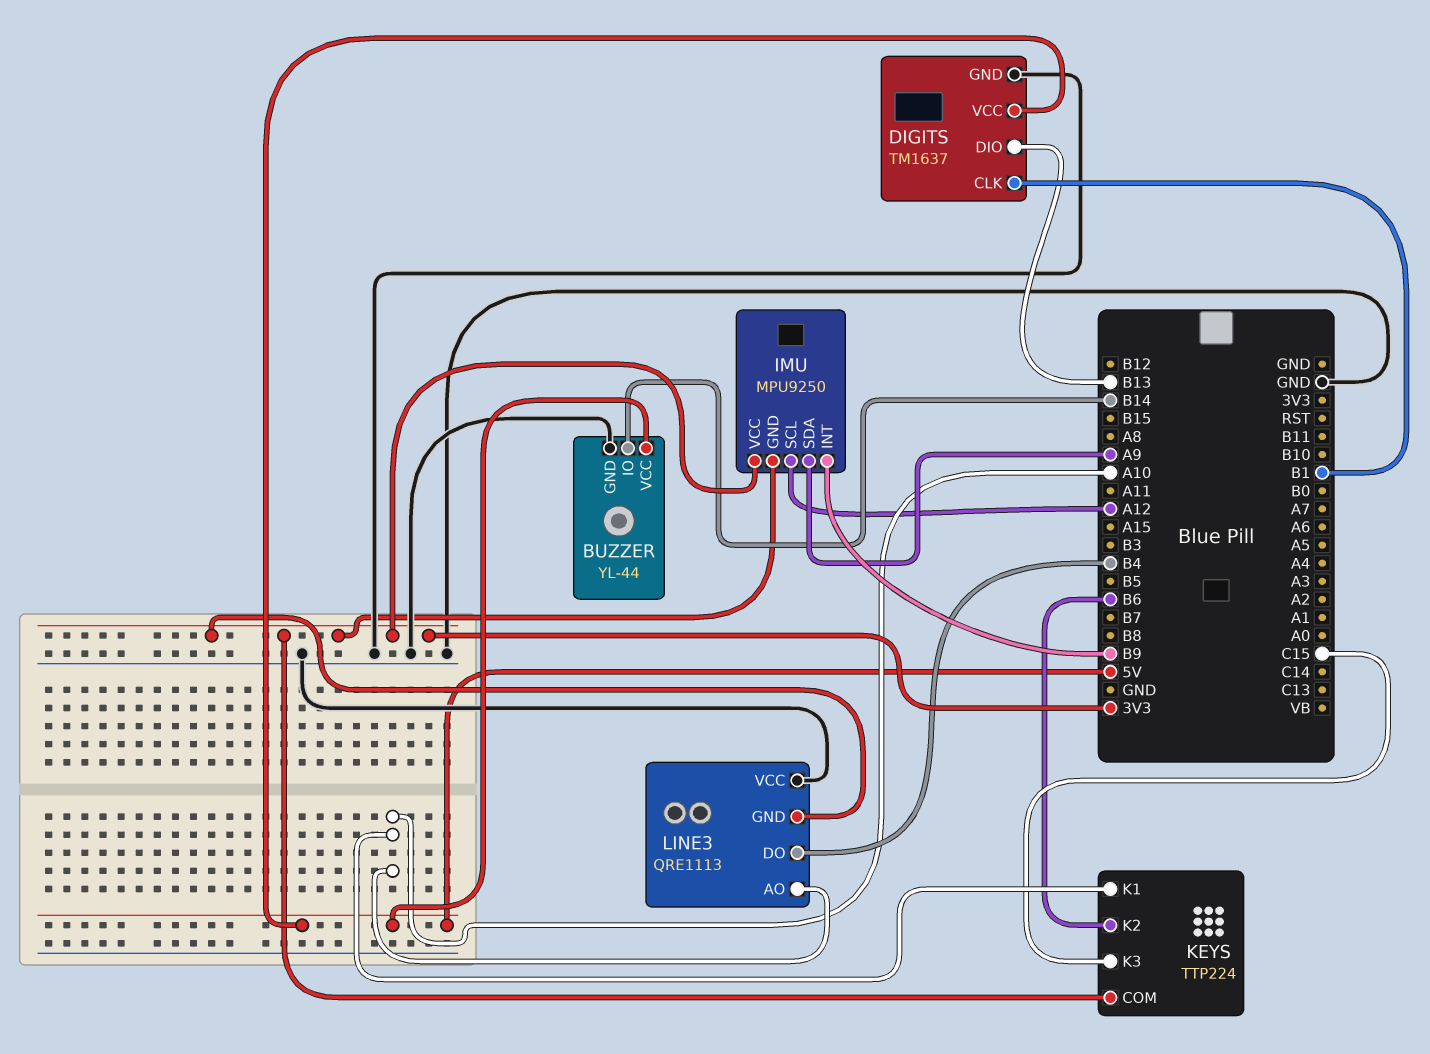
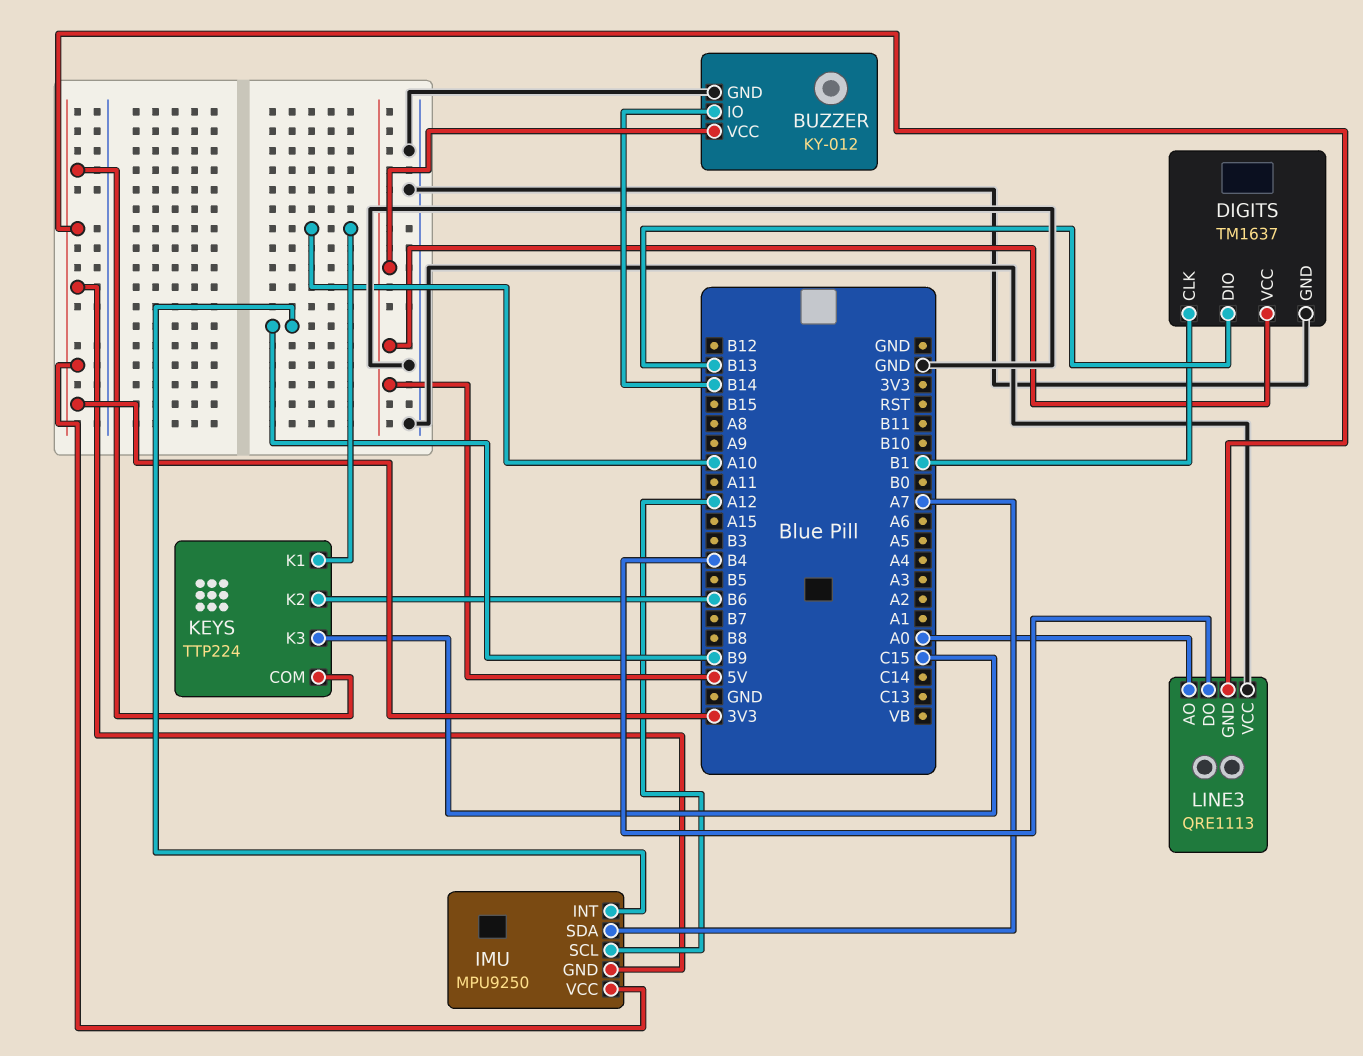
BUZZER: YL-44 -> KY-012
IMU pin SDA: A9 -> A7
LINE3 pin AO: A10 -> A0

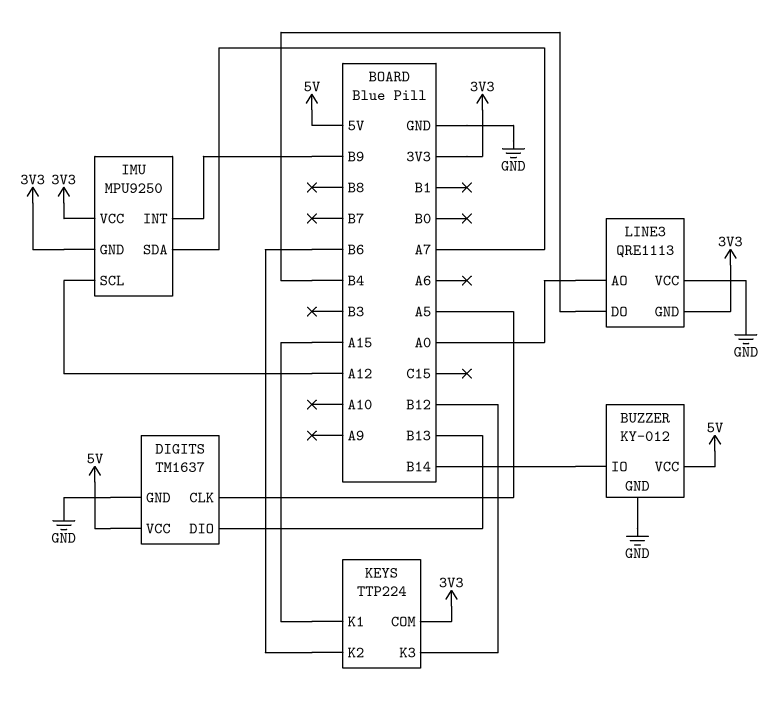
DIGITS pin CLK: B1 -> A5
KEYS pin K1: A10 -> A15
KEYS pin K3: C15 -> B12

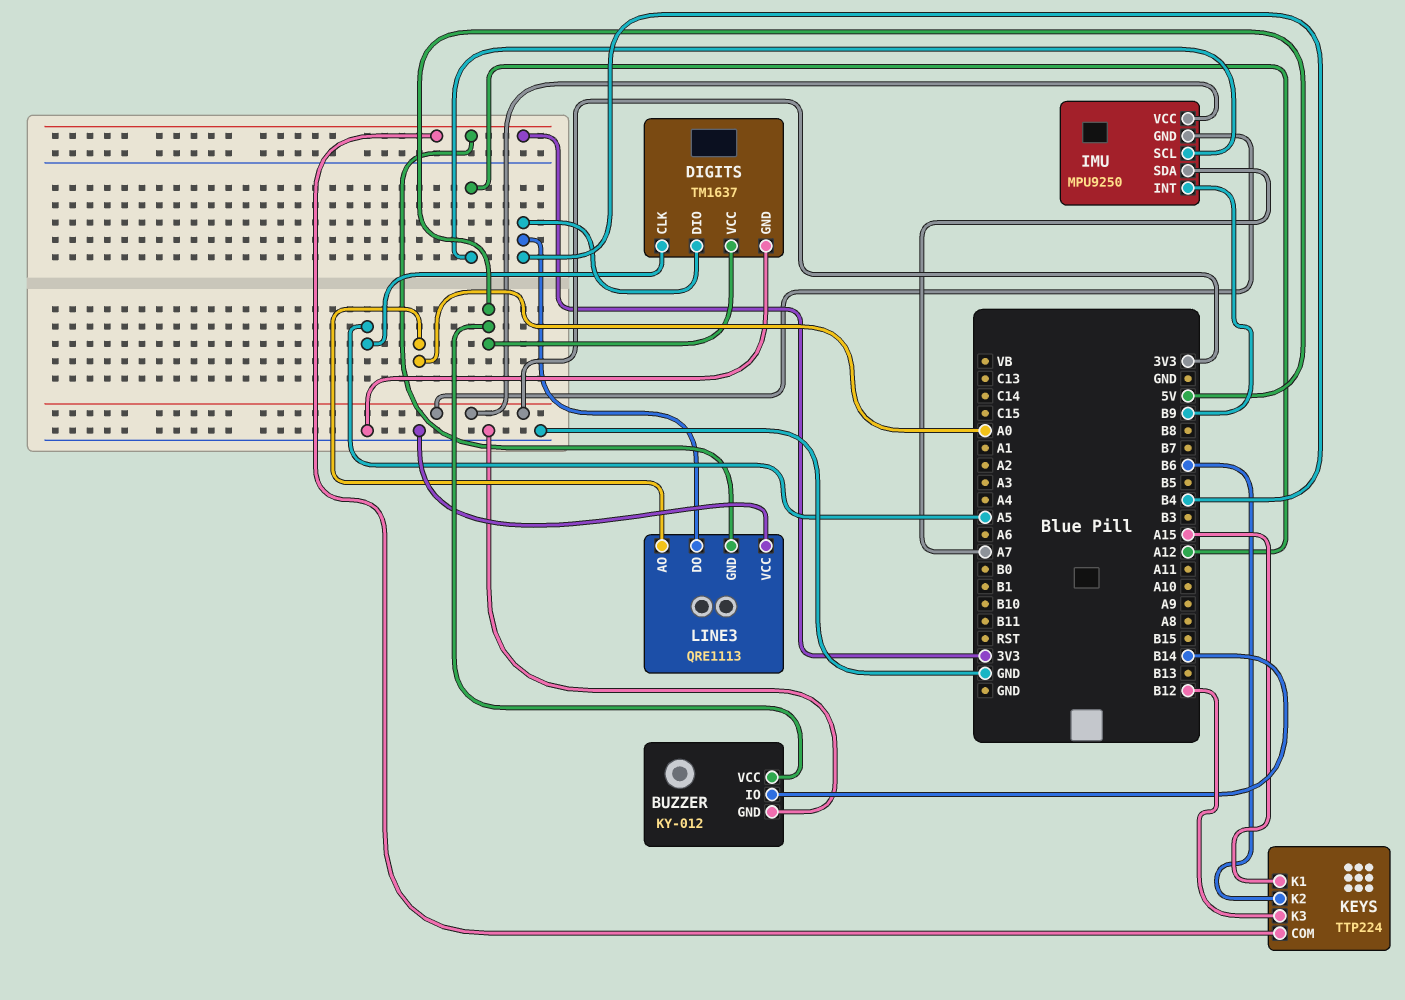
DIGITS pin DIO: B13 -> B4

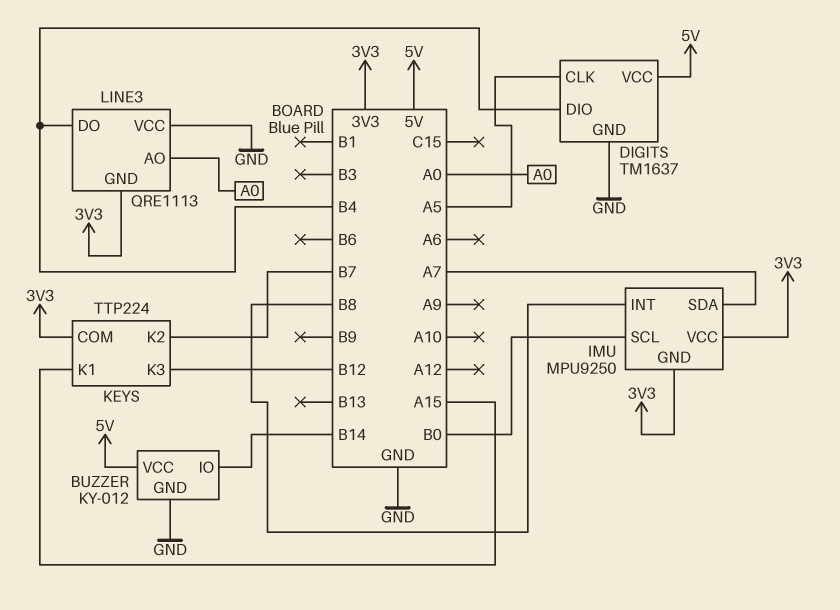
IMU pin INT: B9 -> B8
IMU pin SCL: A12 -> B0
KEYS pin K2: B6 -> B7

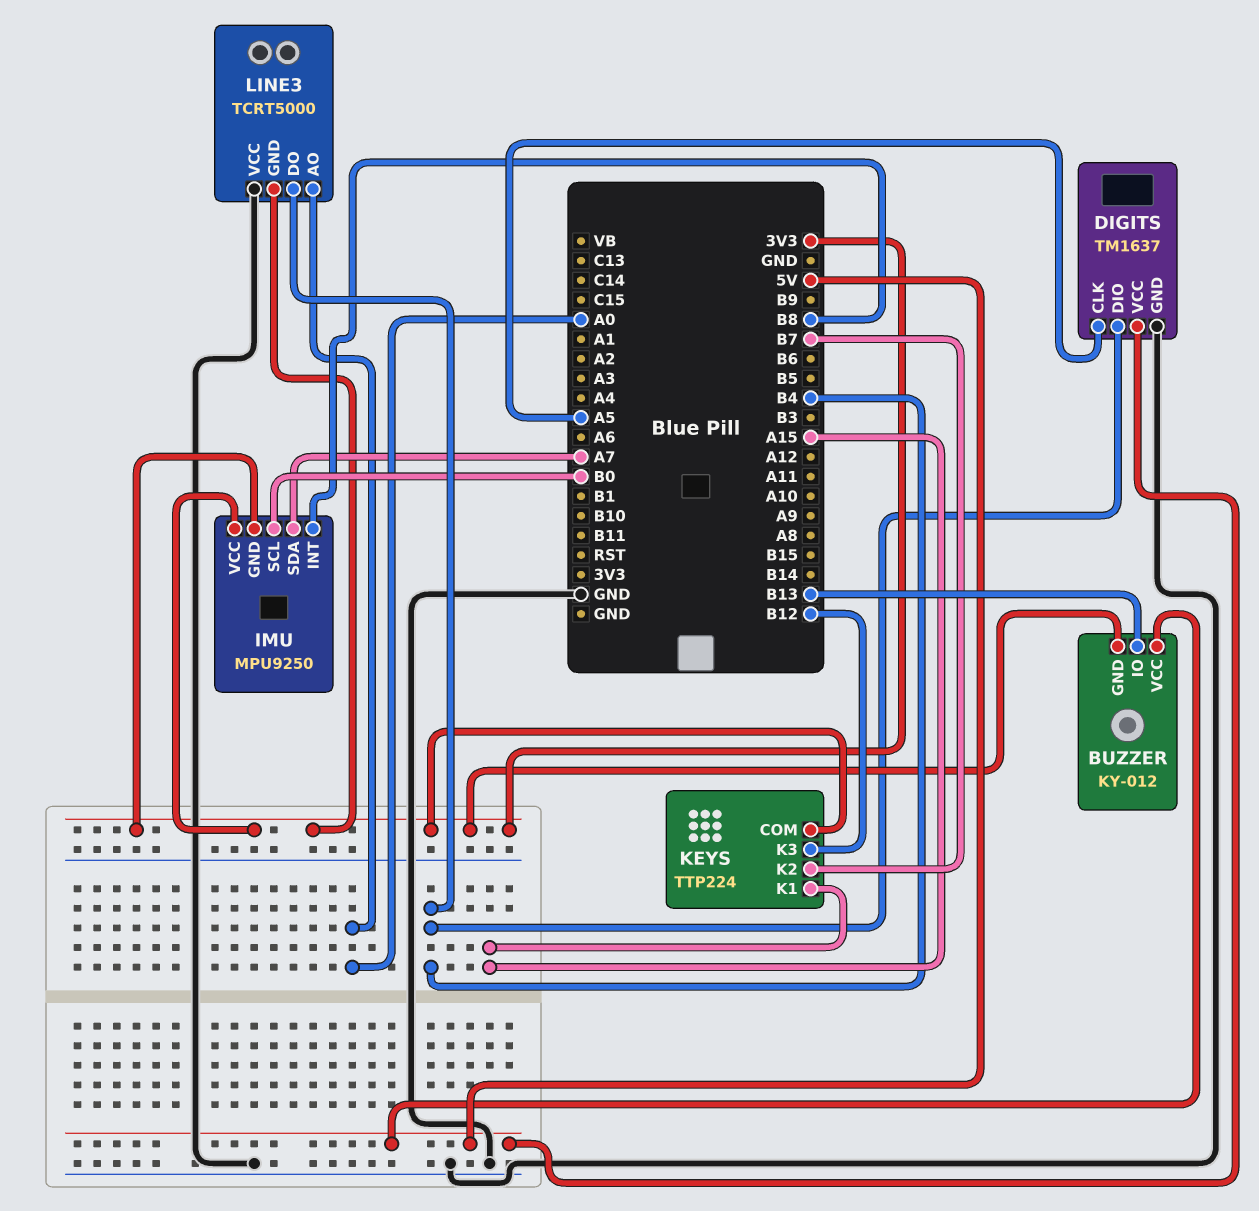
BUZZER pin GND: GND -> 3V3
BUZZER pin IO: B14 -> B13
LINE3: QRE1113 -> TCRT5000

